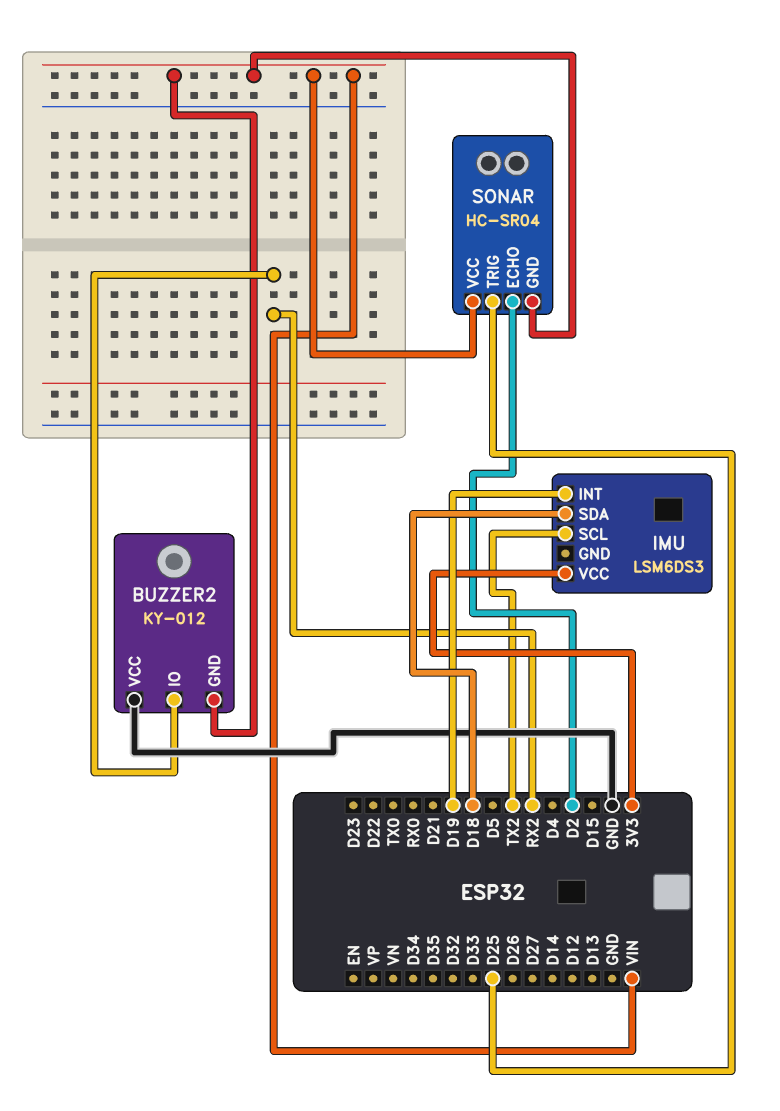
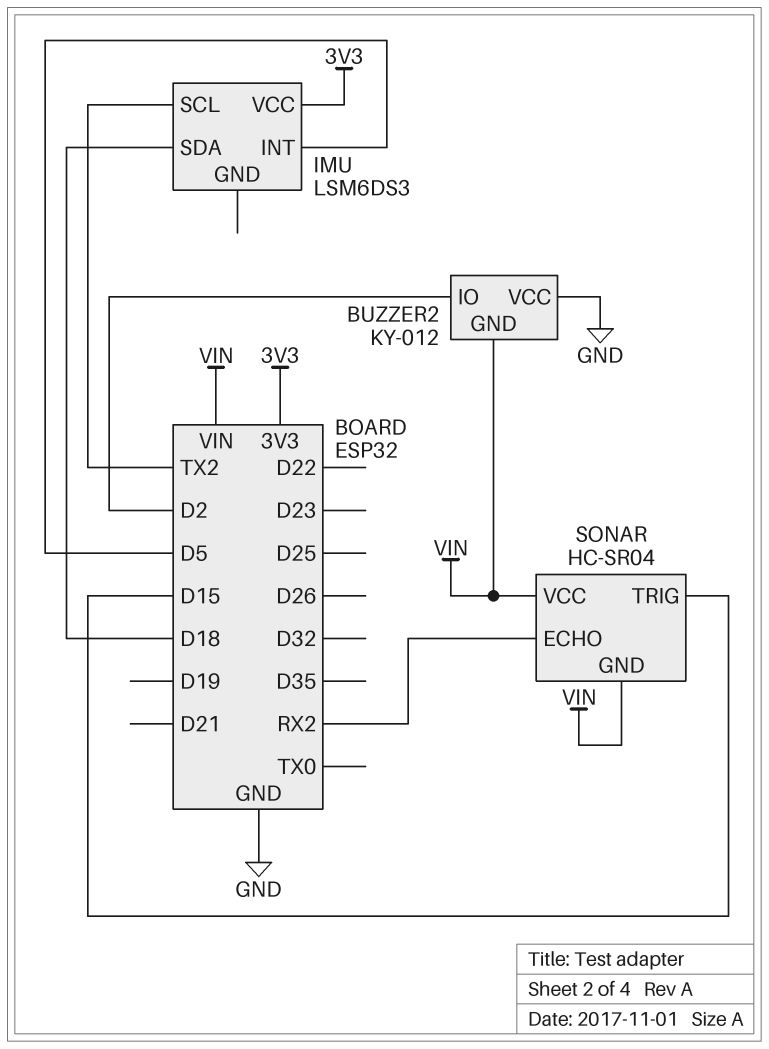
BUZZER2 pin IO: RX2 -> D2
IMU pin INT: D19 -> D5
SONAR pin ECHO: D2 -> RX2
SONAR pin TRIG: D25 -> D15

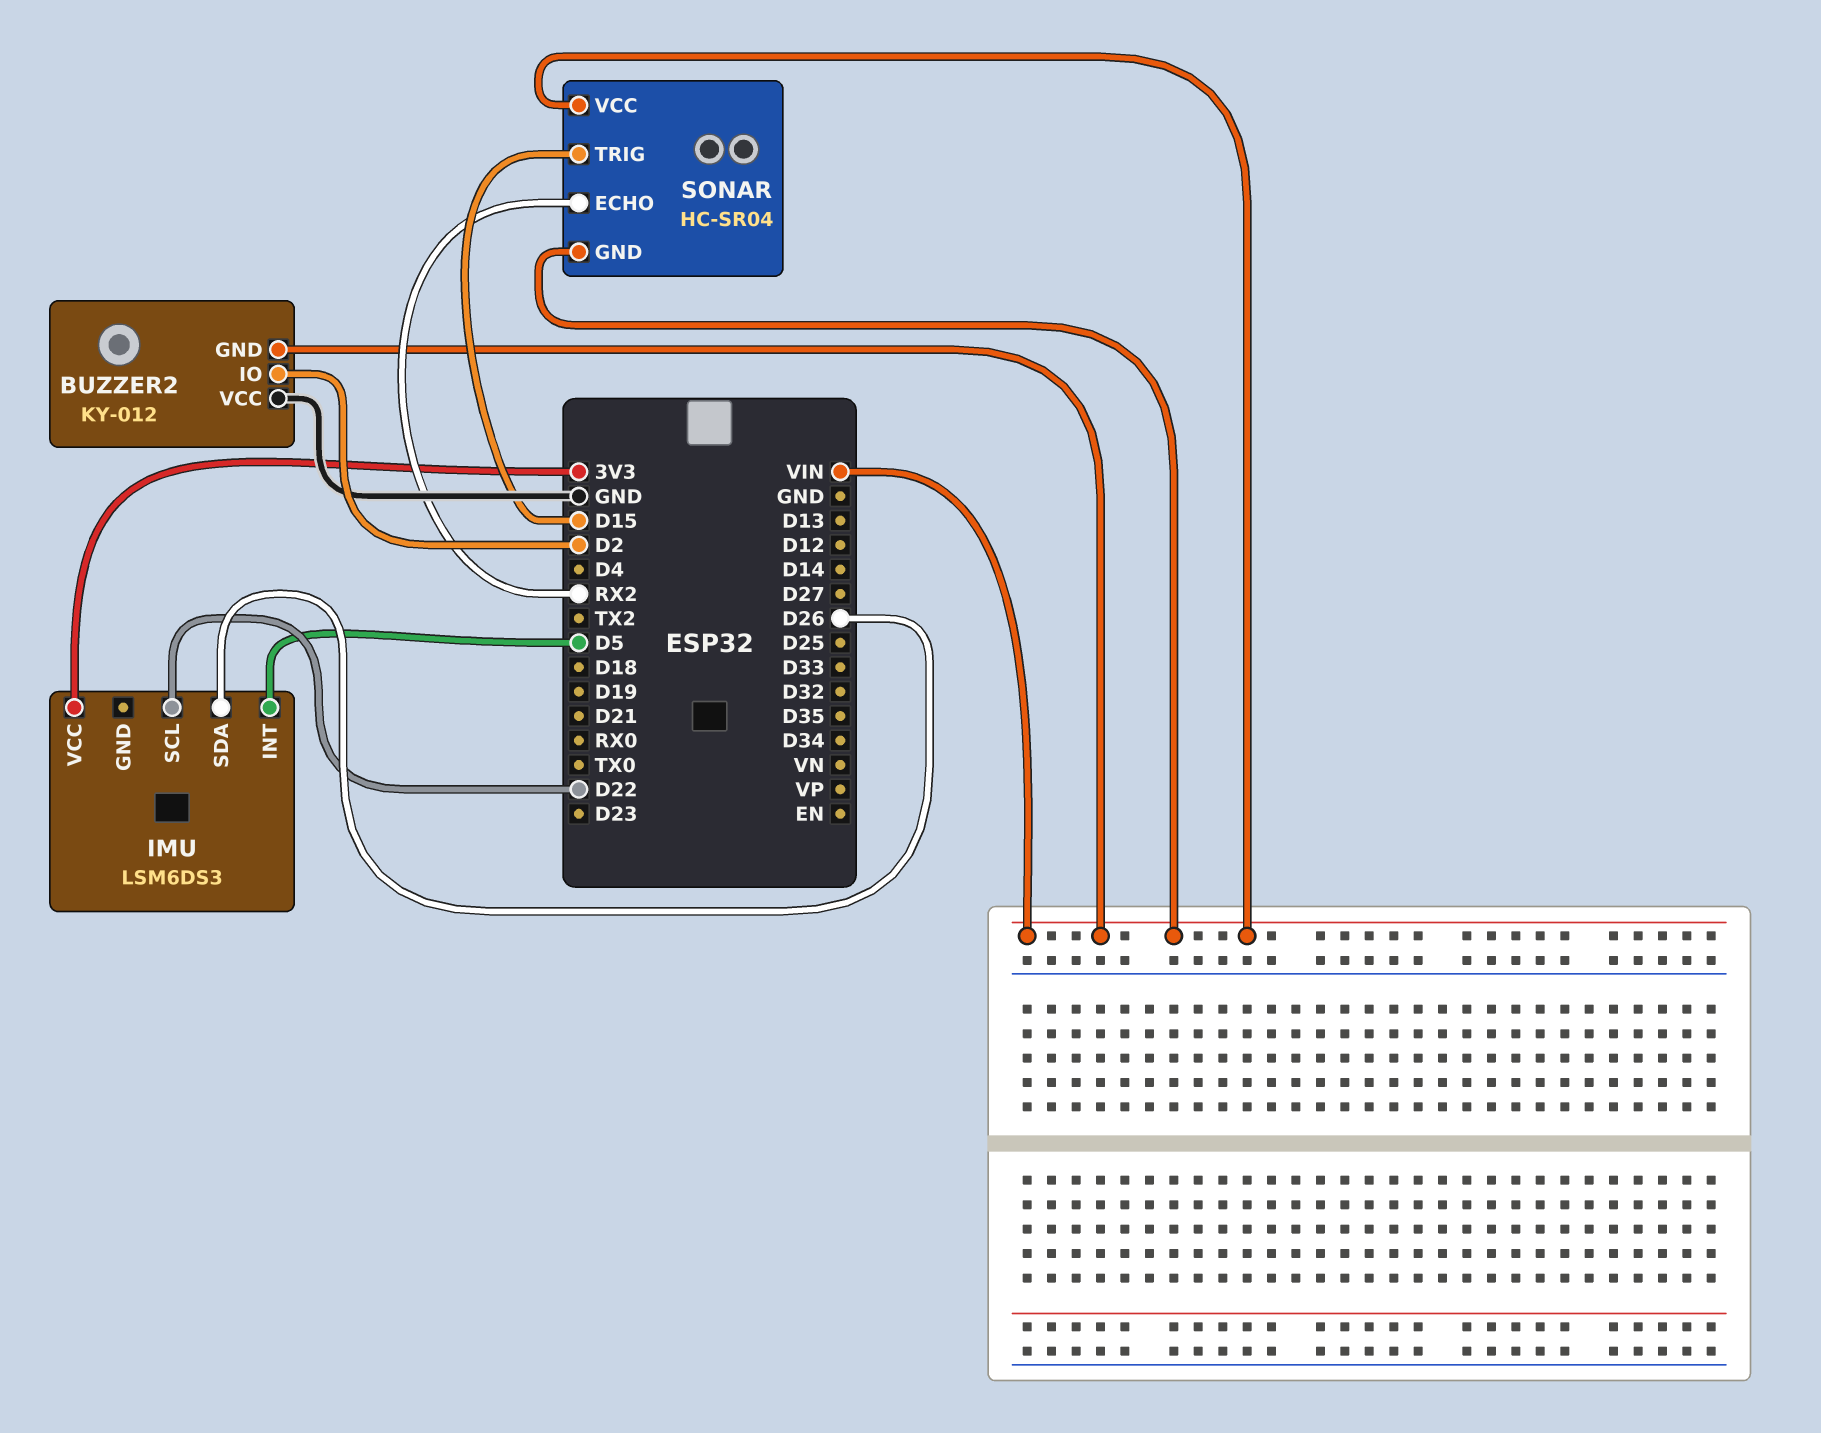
IMU pin SCL: TX2 -> D22
IMU pin SDA: D18 -> D26

